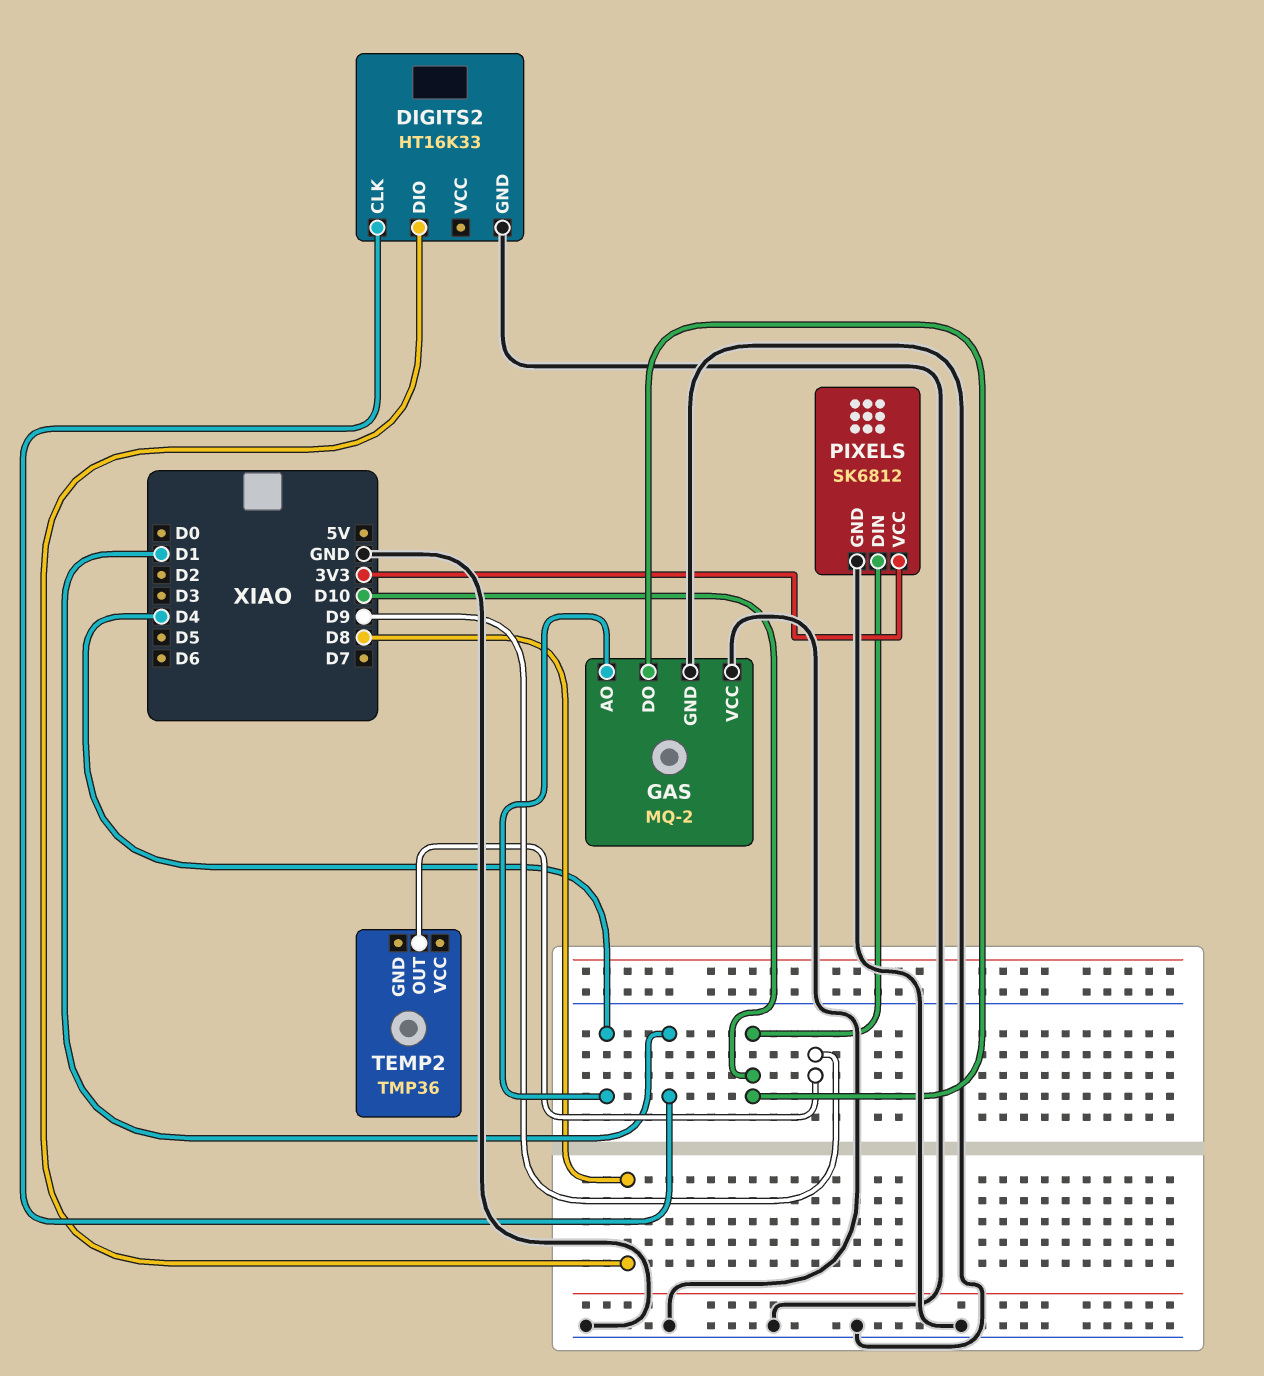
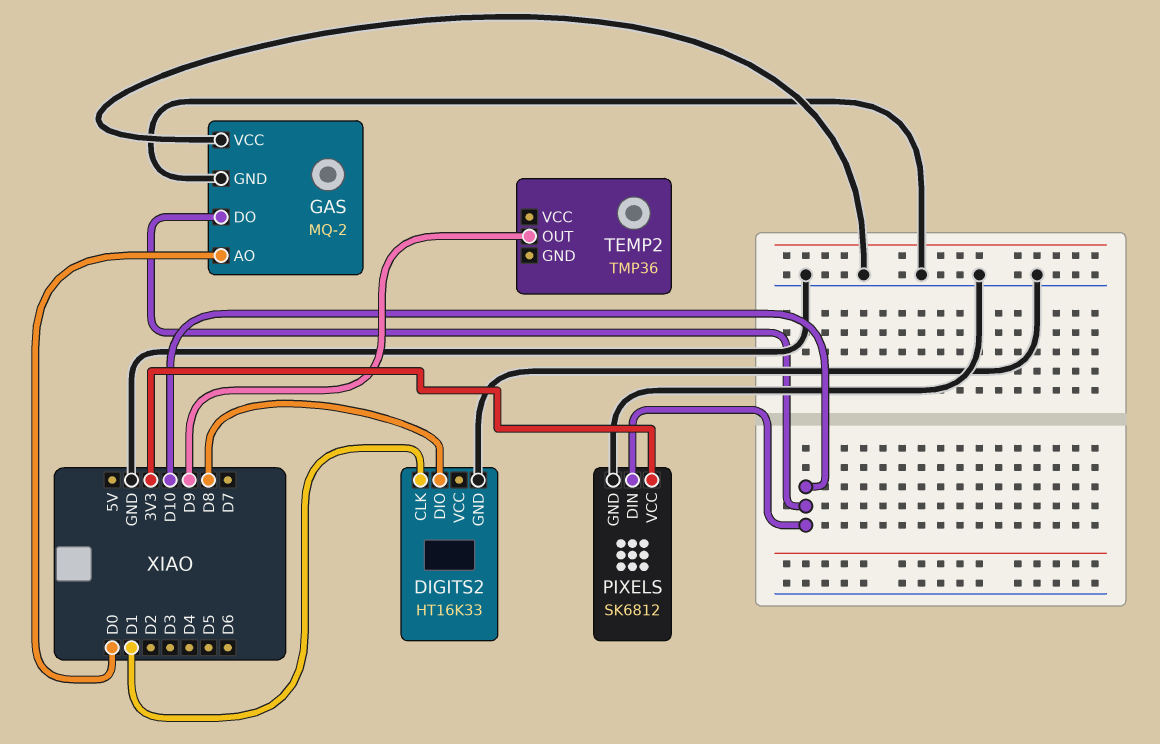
GAS pin AO: D4 -> D0

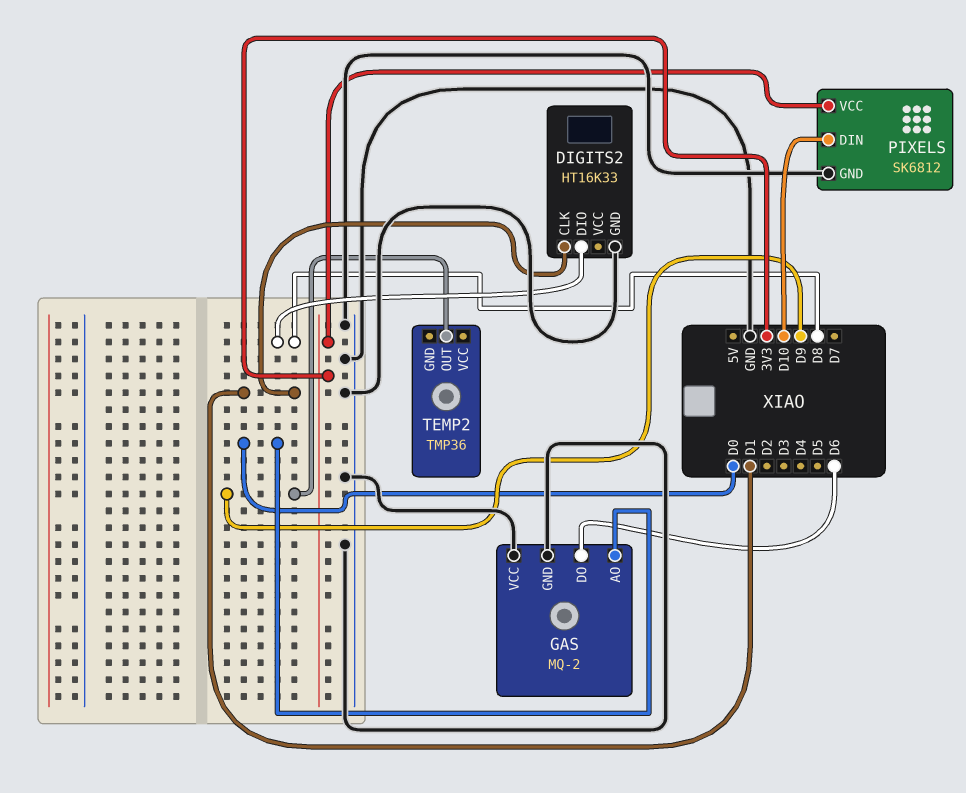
GAS pin DO: D10 -> D6

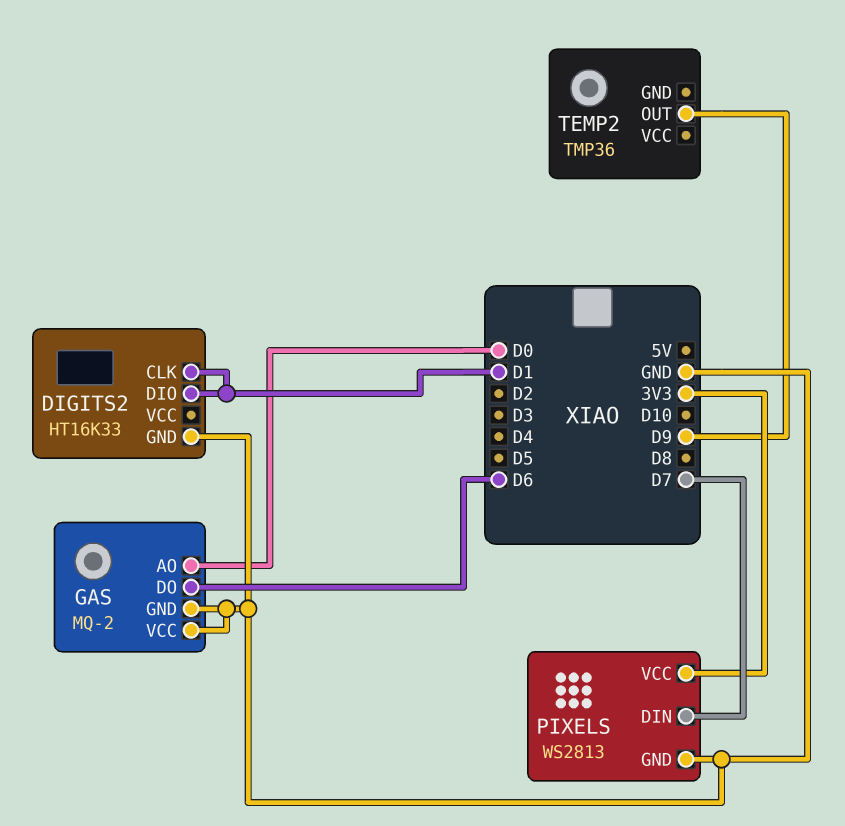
DIGITS2 pin DIO: D8 -> D1
PIXELS: SK6812 -> WS2813
PIXELS pin DIN: D10 -> D7

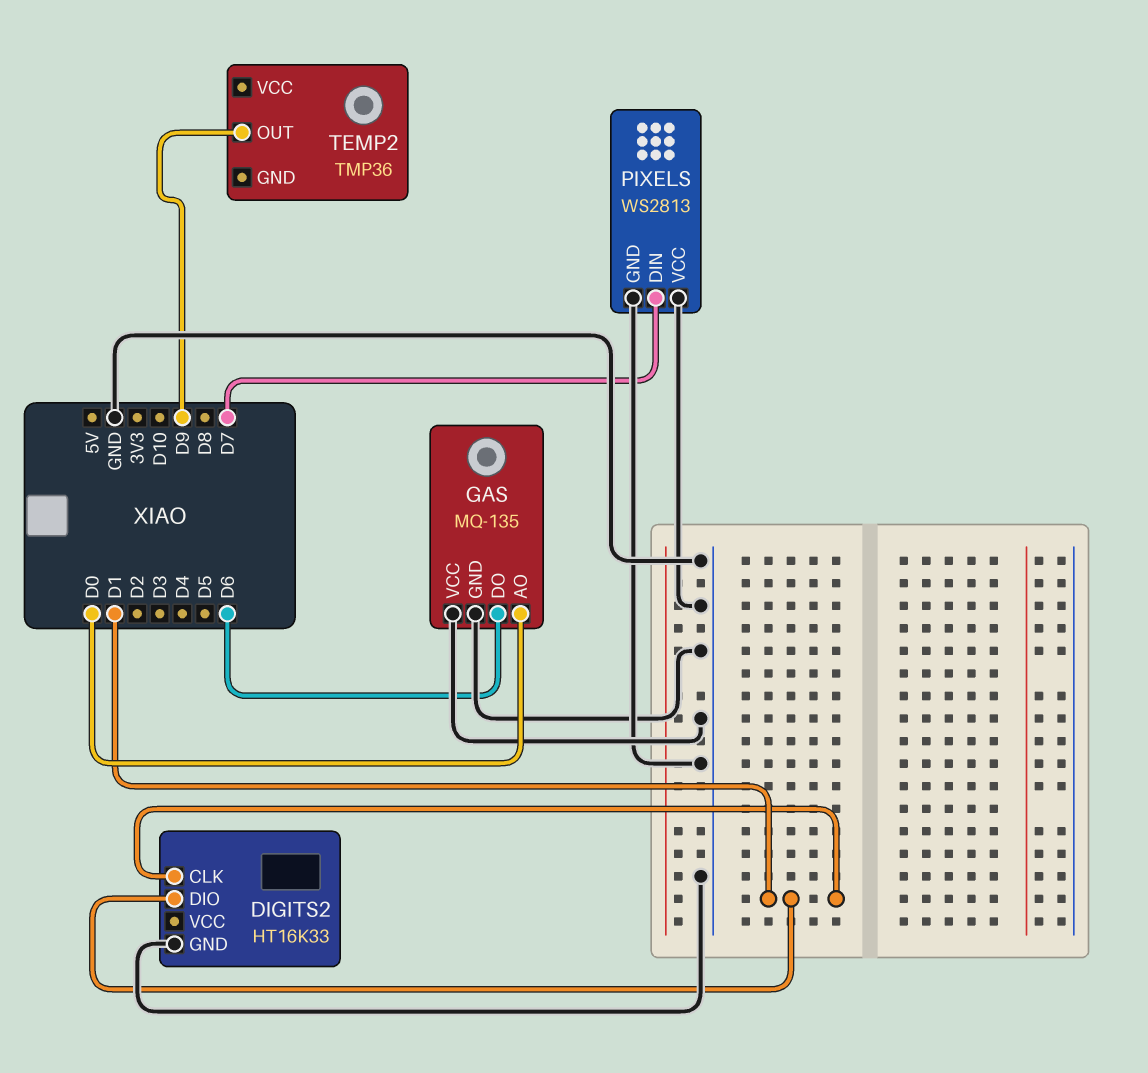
GAS: MQ-2 -> MQ-135
PIXELS pin VCC: 3V3 -> GND

